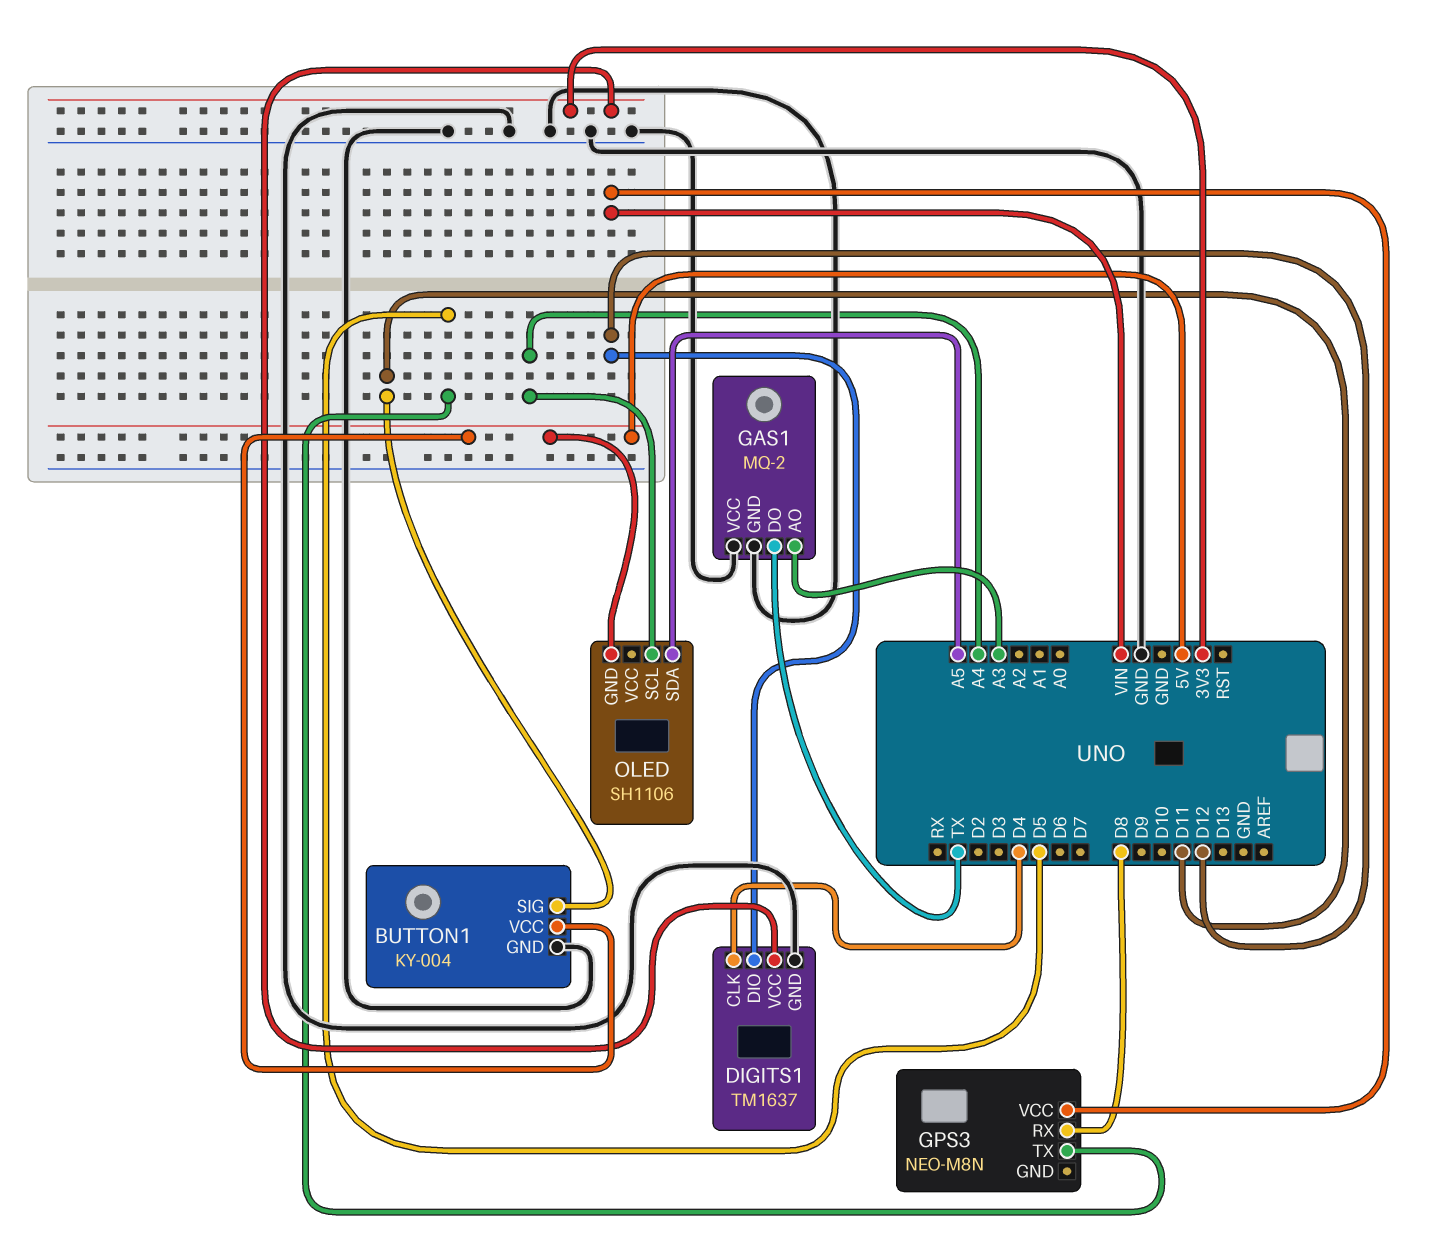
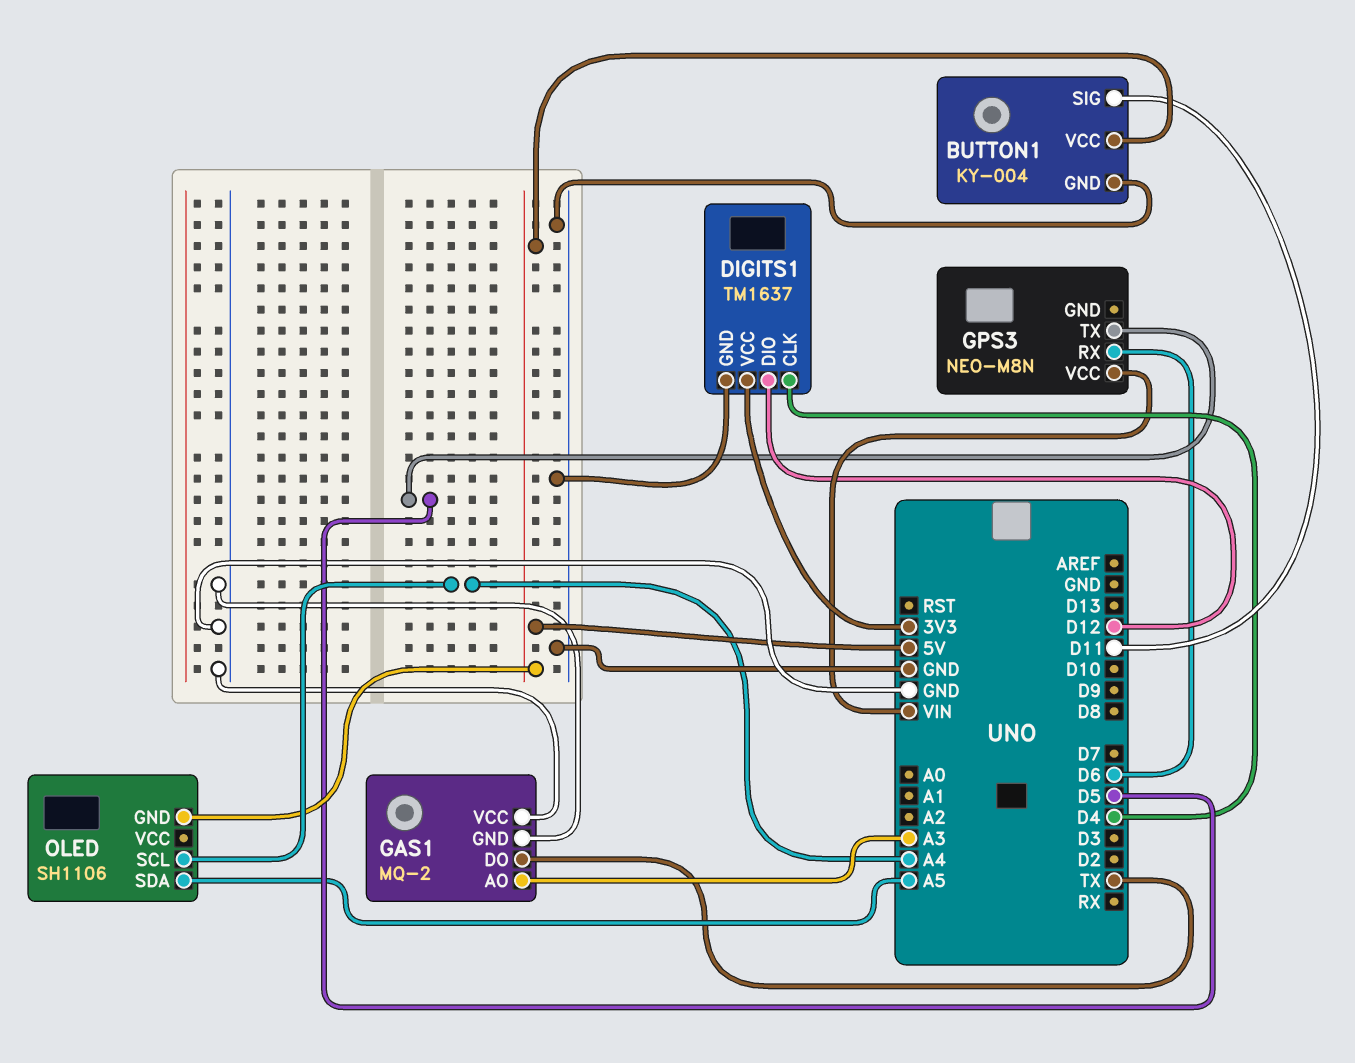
GPS3 pin RX: D8 -> D6

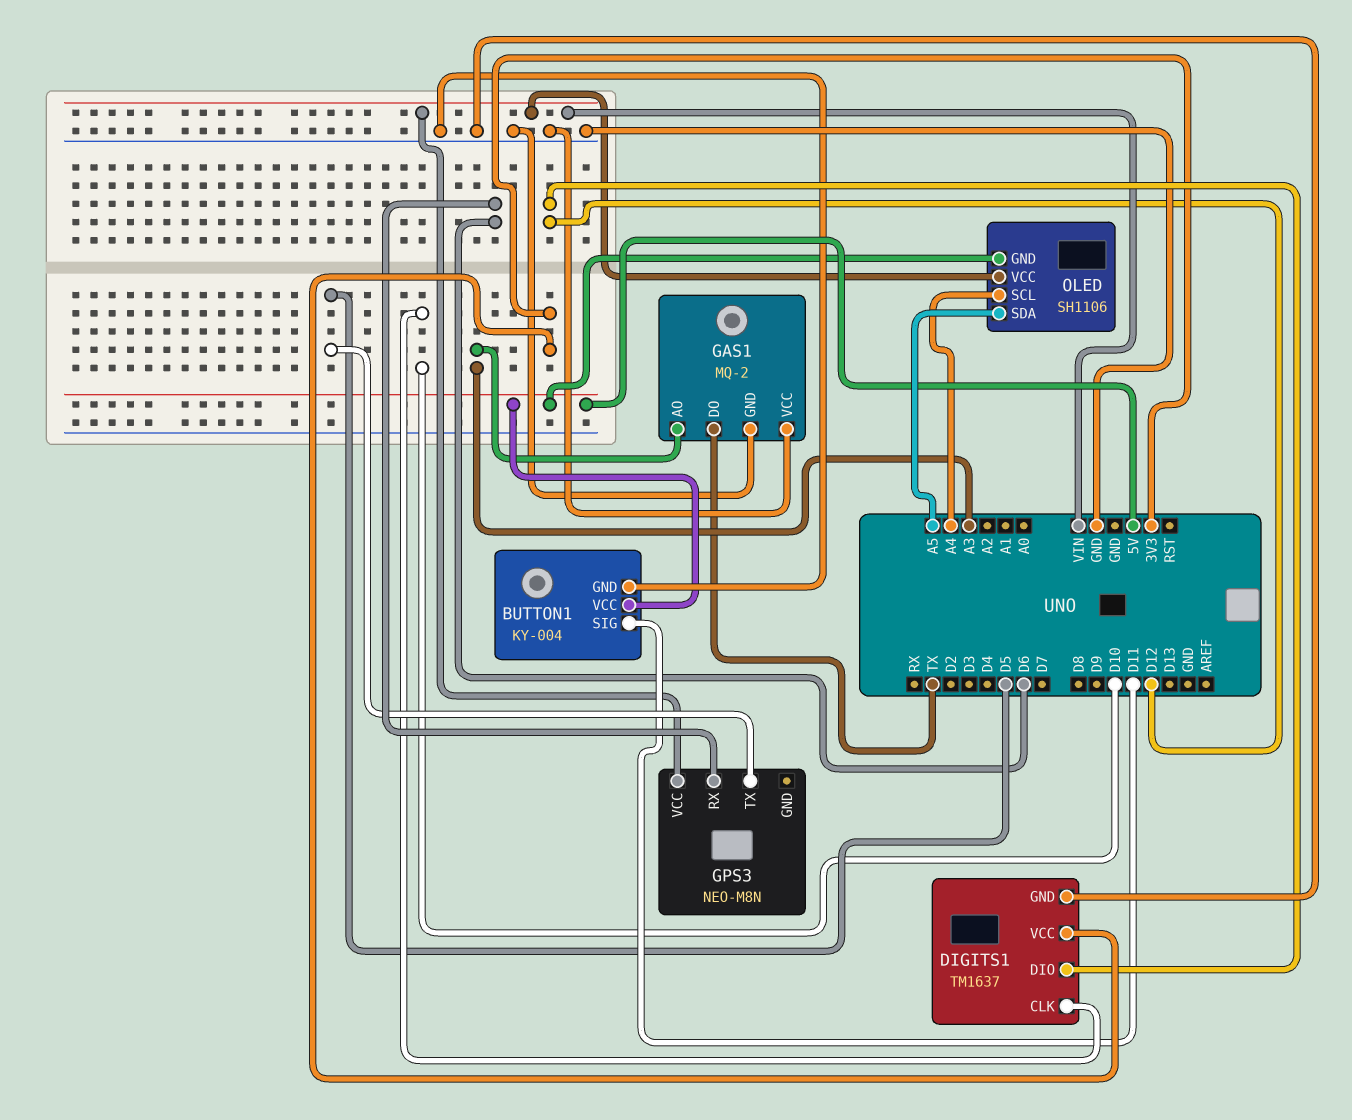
DIGITS1 pin CLK: D4 -> D10
OLED pin VCC: none -> VIN

